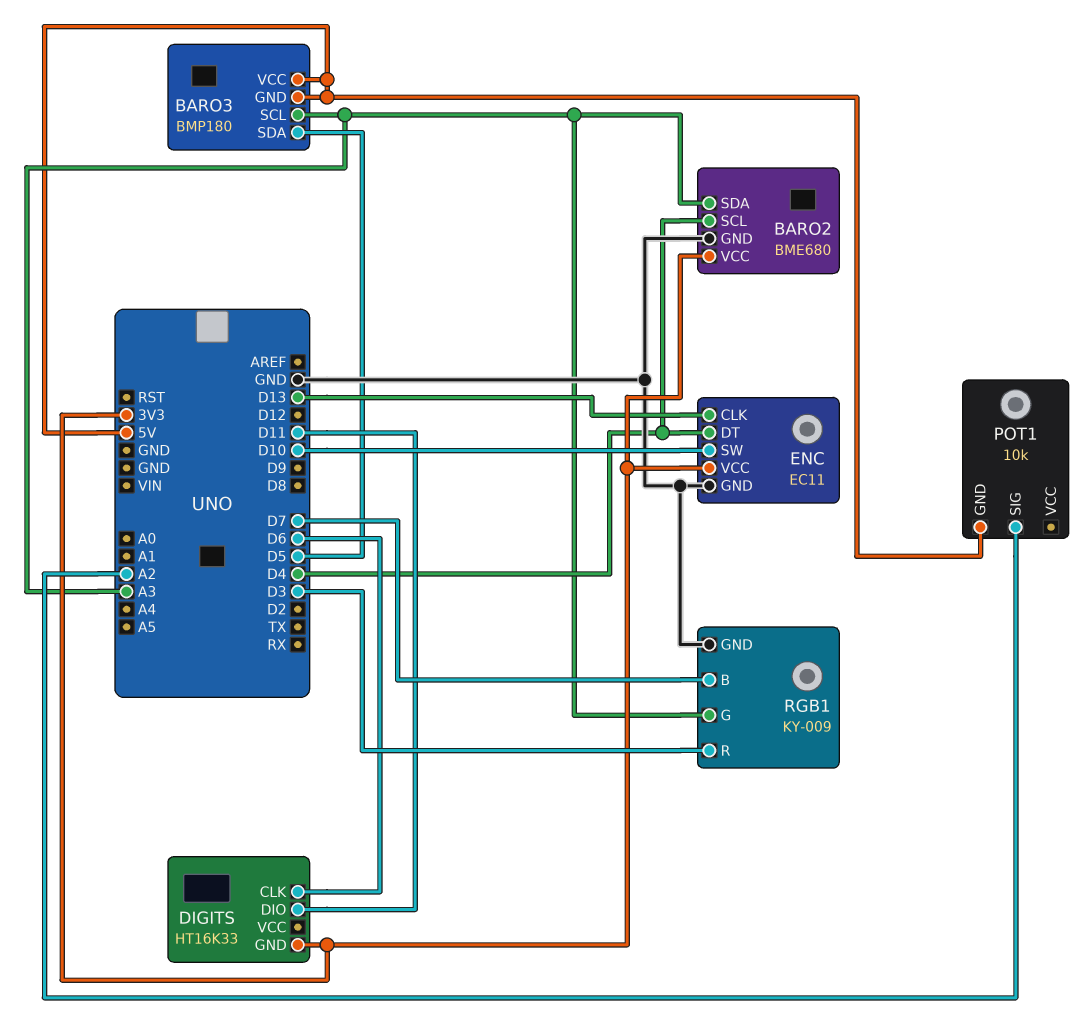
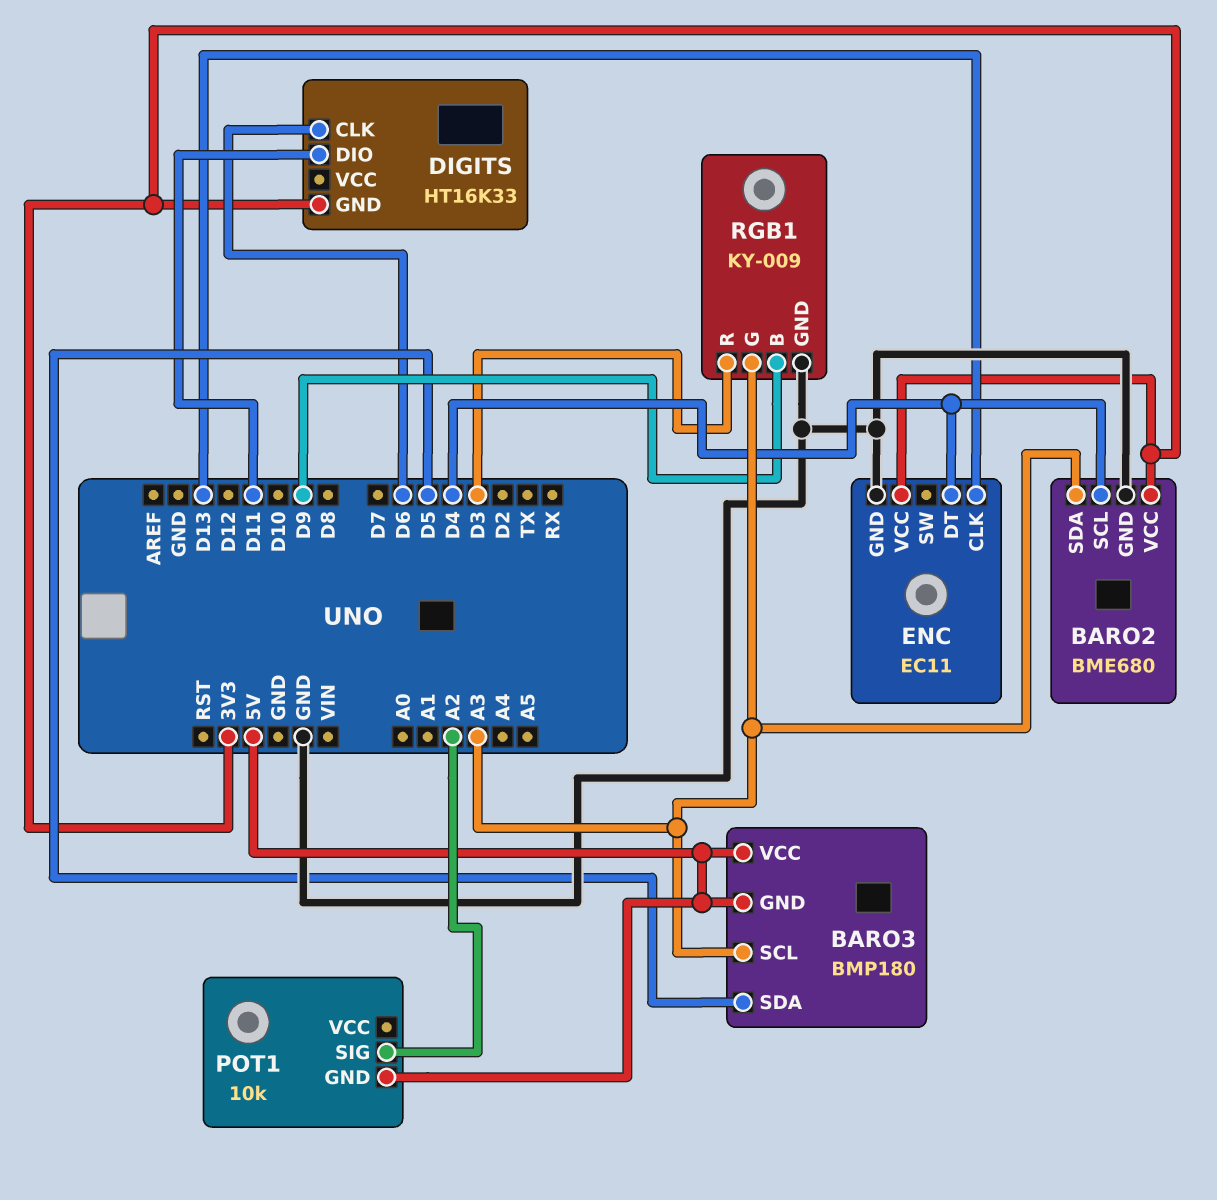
ENC pin SW: D10 -> none
RGB1 pin B: D7 -> D9

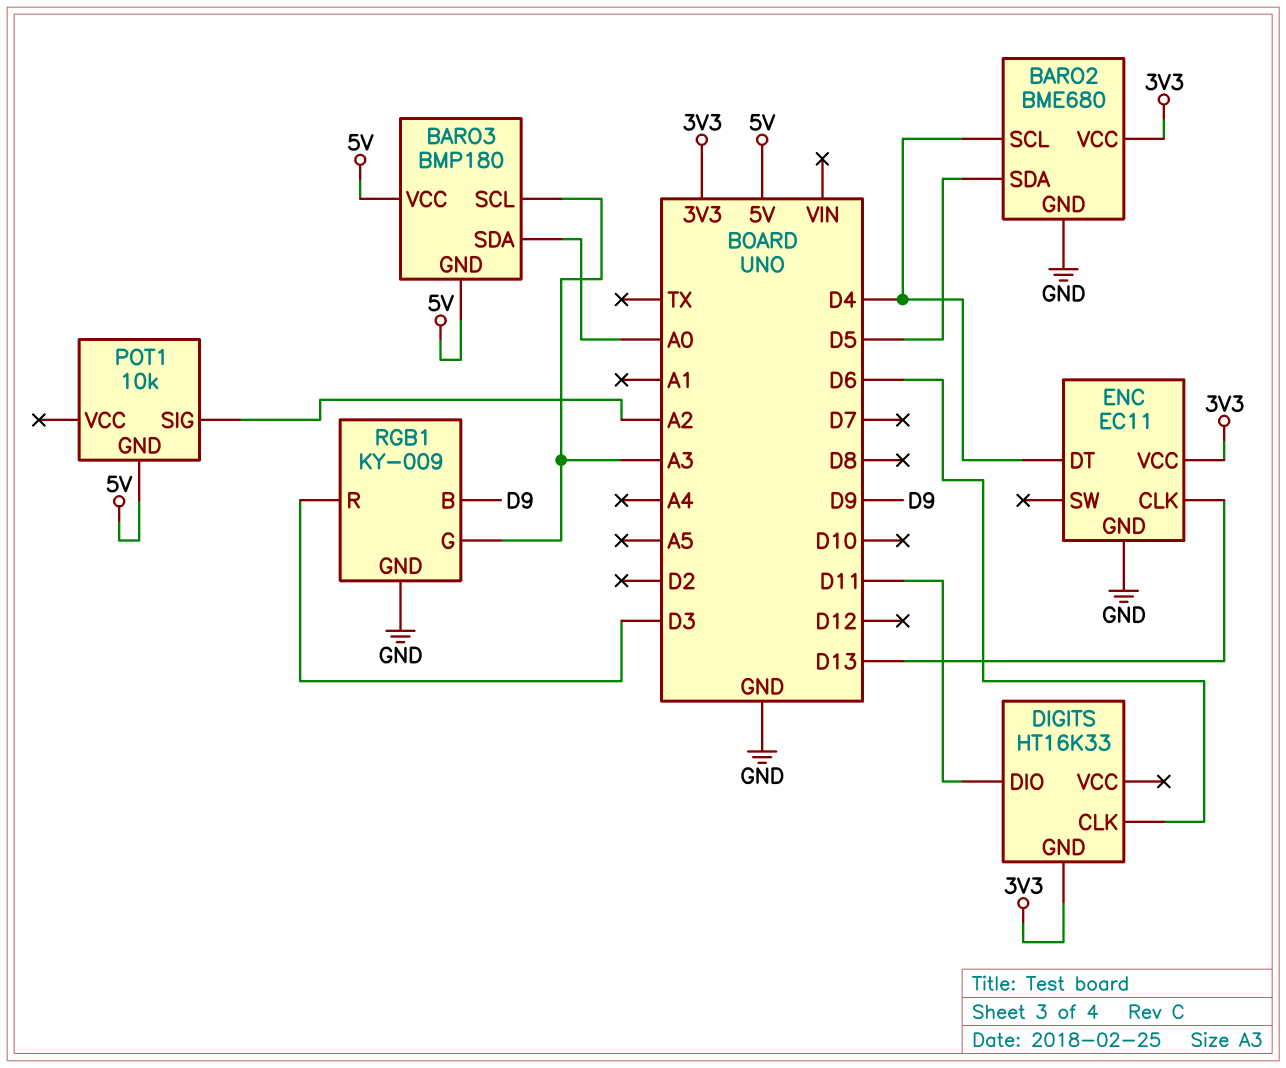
BARO2 pin SDA: A3 -> D5
BARO3 pin SDA: D5 -> A0

